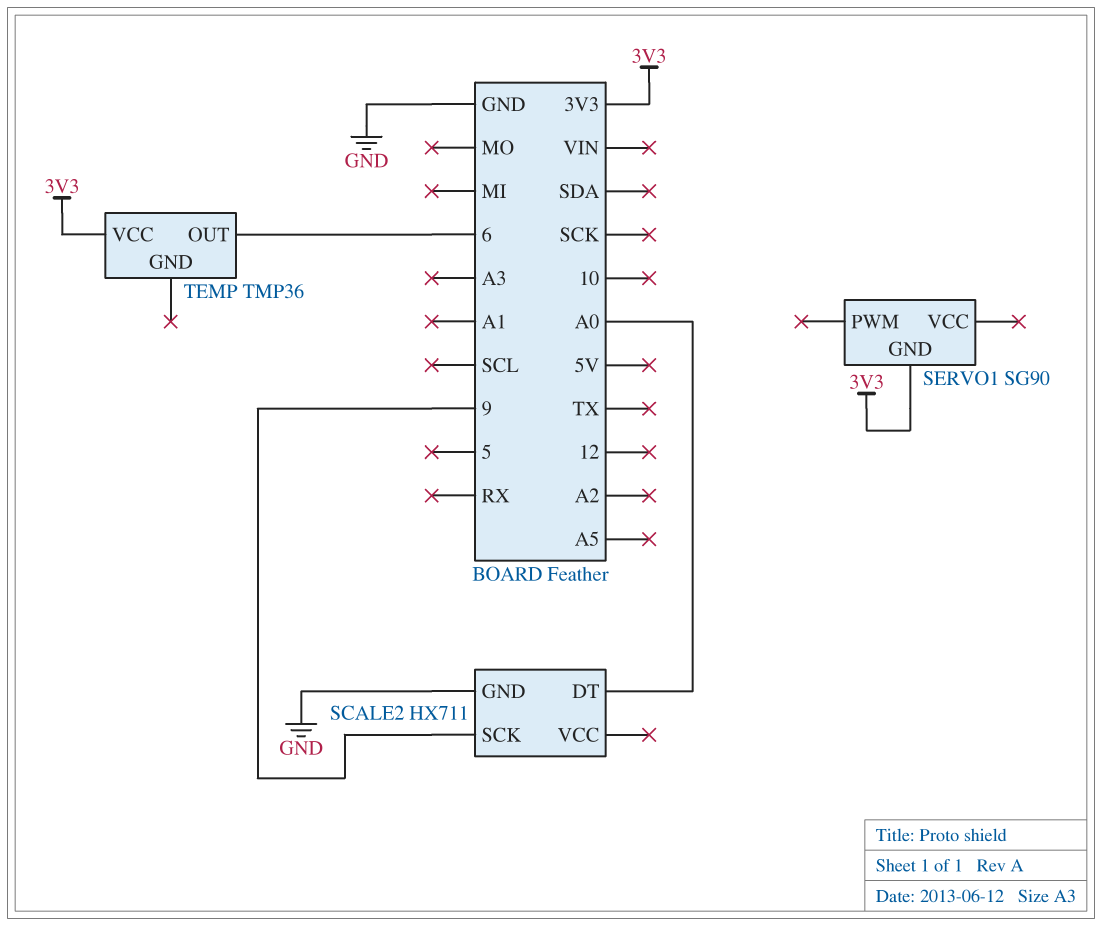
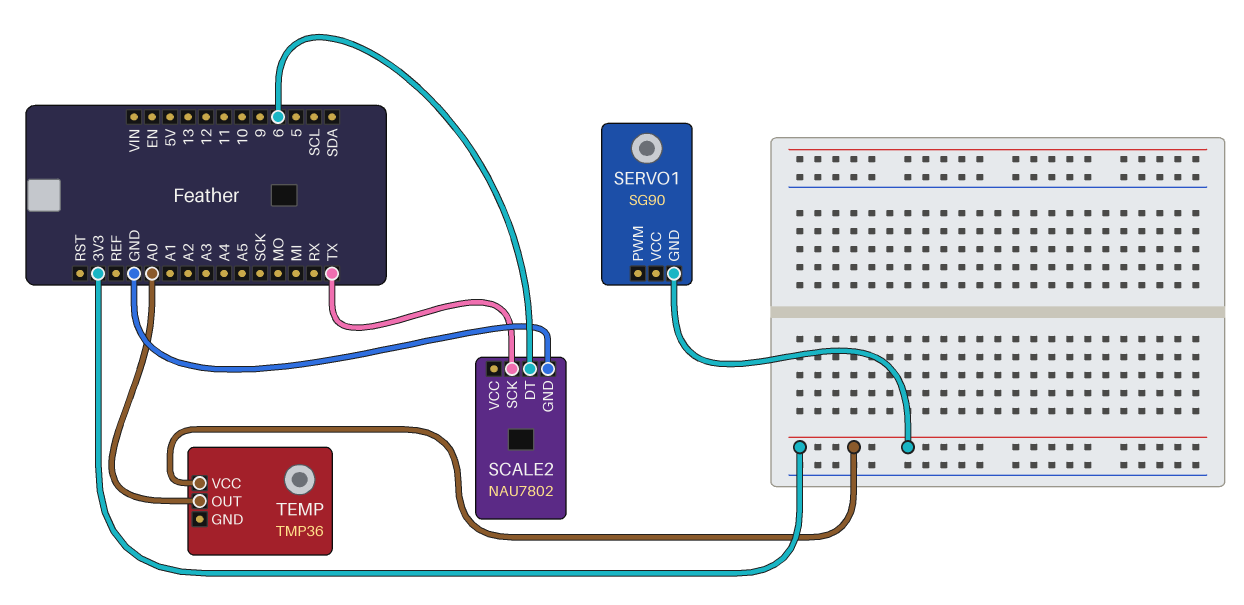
SCALE2: HX711 -> NAU7802
SCALE2 pin DT: A0 -> 6
SCALE2 pin SCK: 9 -> TX
TEMP pin OUT: 6 -> A0

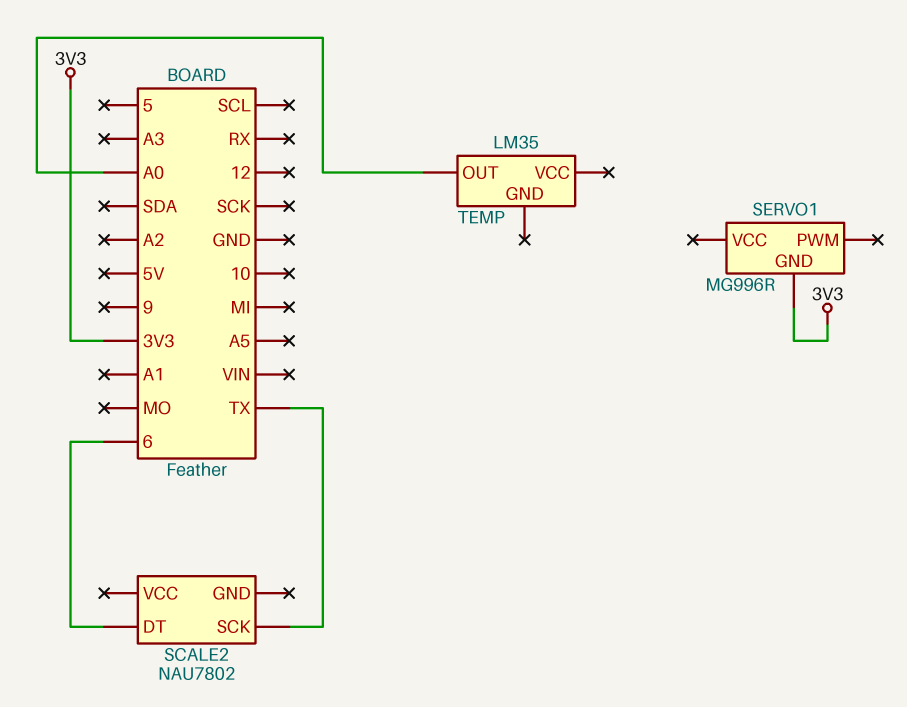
SCALE2 pin GND: GND -> none
SERVO1: SG90 -> MG996R
TEMP: TMP36 -> LM35
TEMP pin VCC: 3V3 -> none

